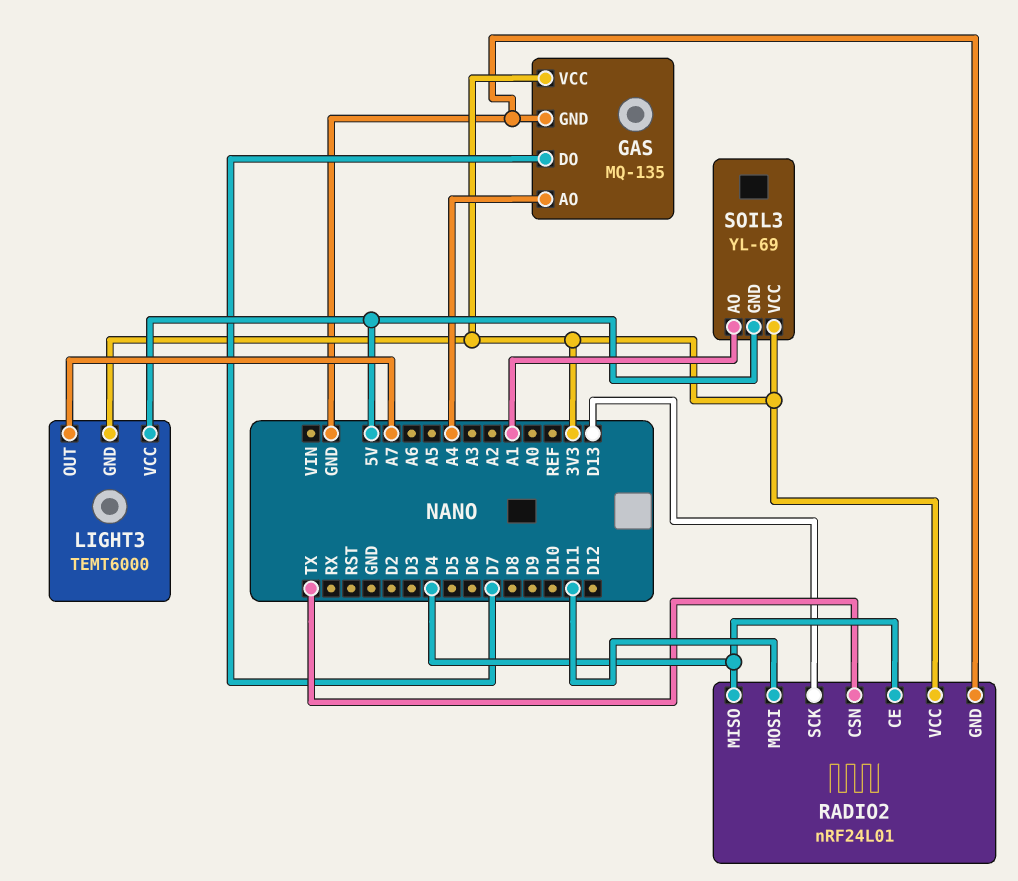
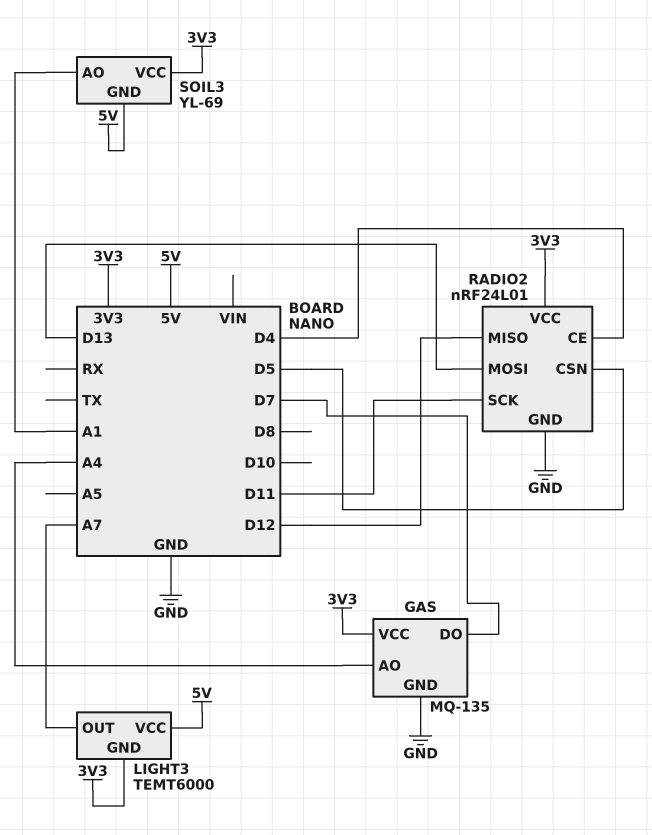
RADIO2 pin CSN: TX -> D5
RADIO2 pin MISO: D4 -> D12
RADIO2 pin MOSI: D11 -> D13
RADIO2 pin SCK: D13 -> D11

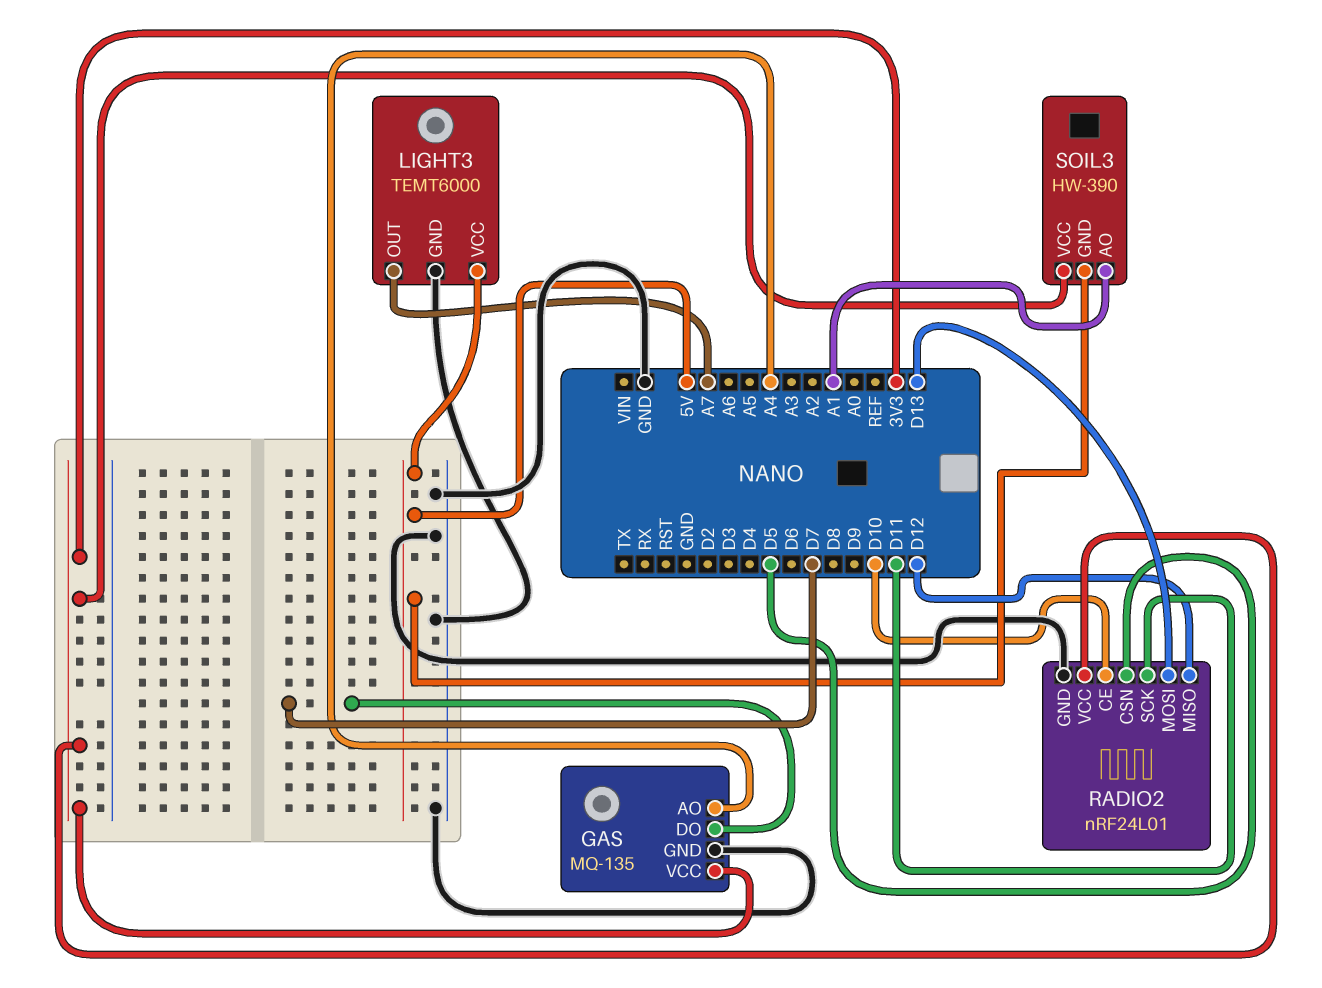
LIGHT3 pin GND: 3V3 -> GND
RADIO2 pin CE: D4 -> D10
SOIL3: YL-69 -> HW-390

